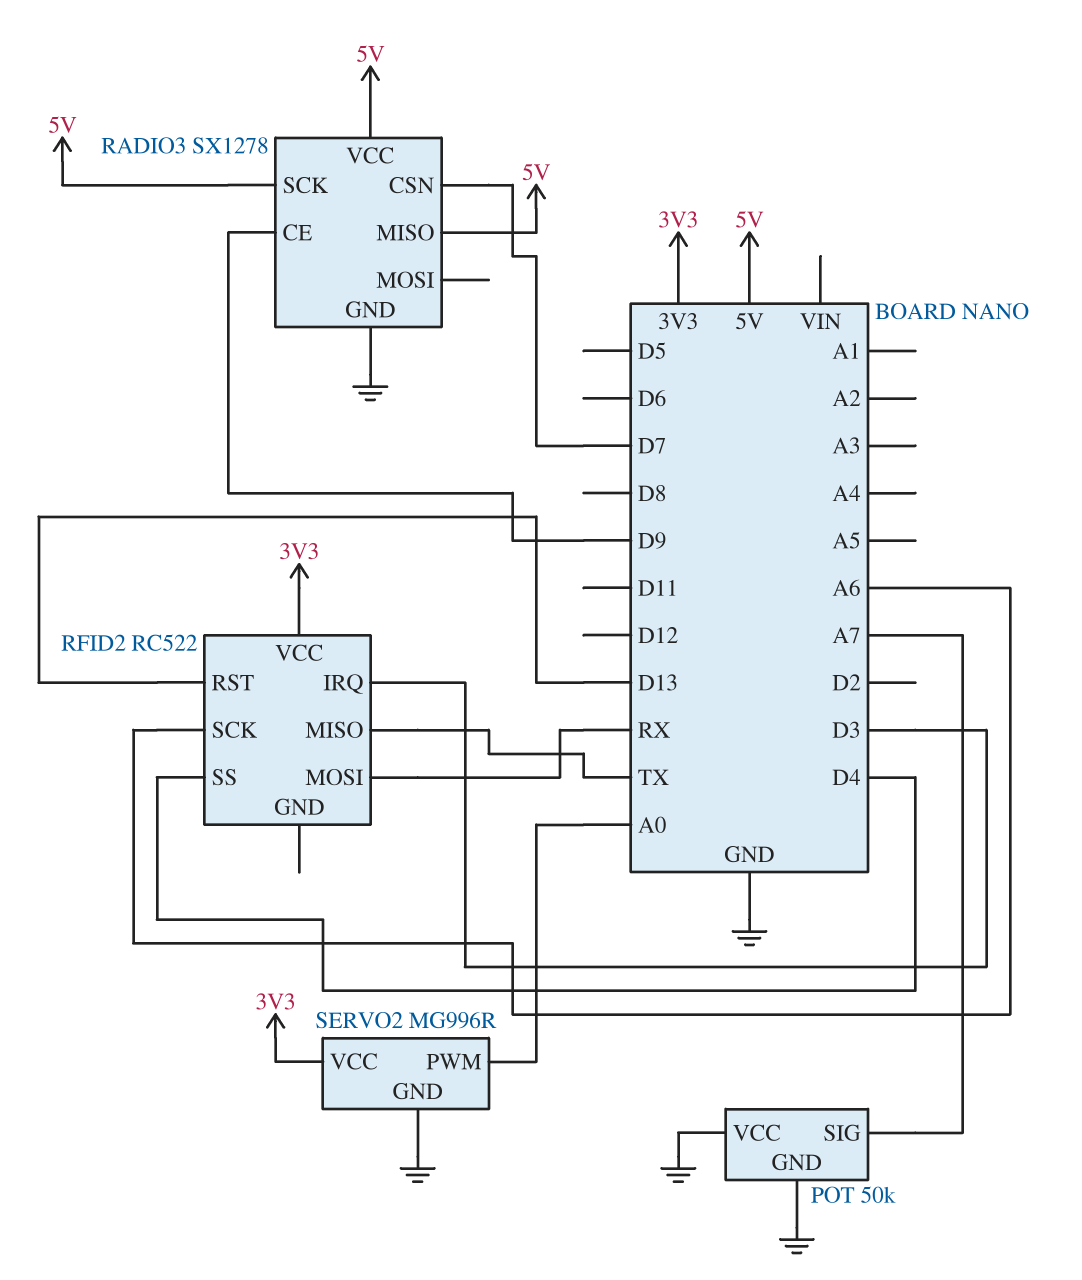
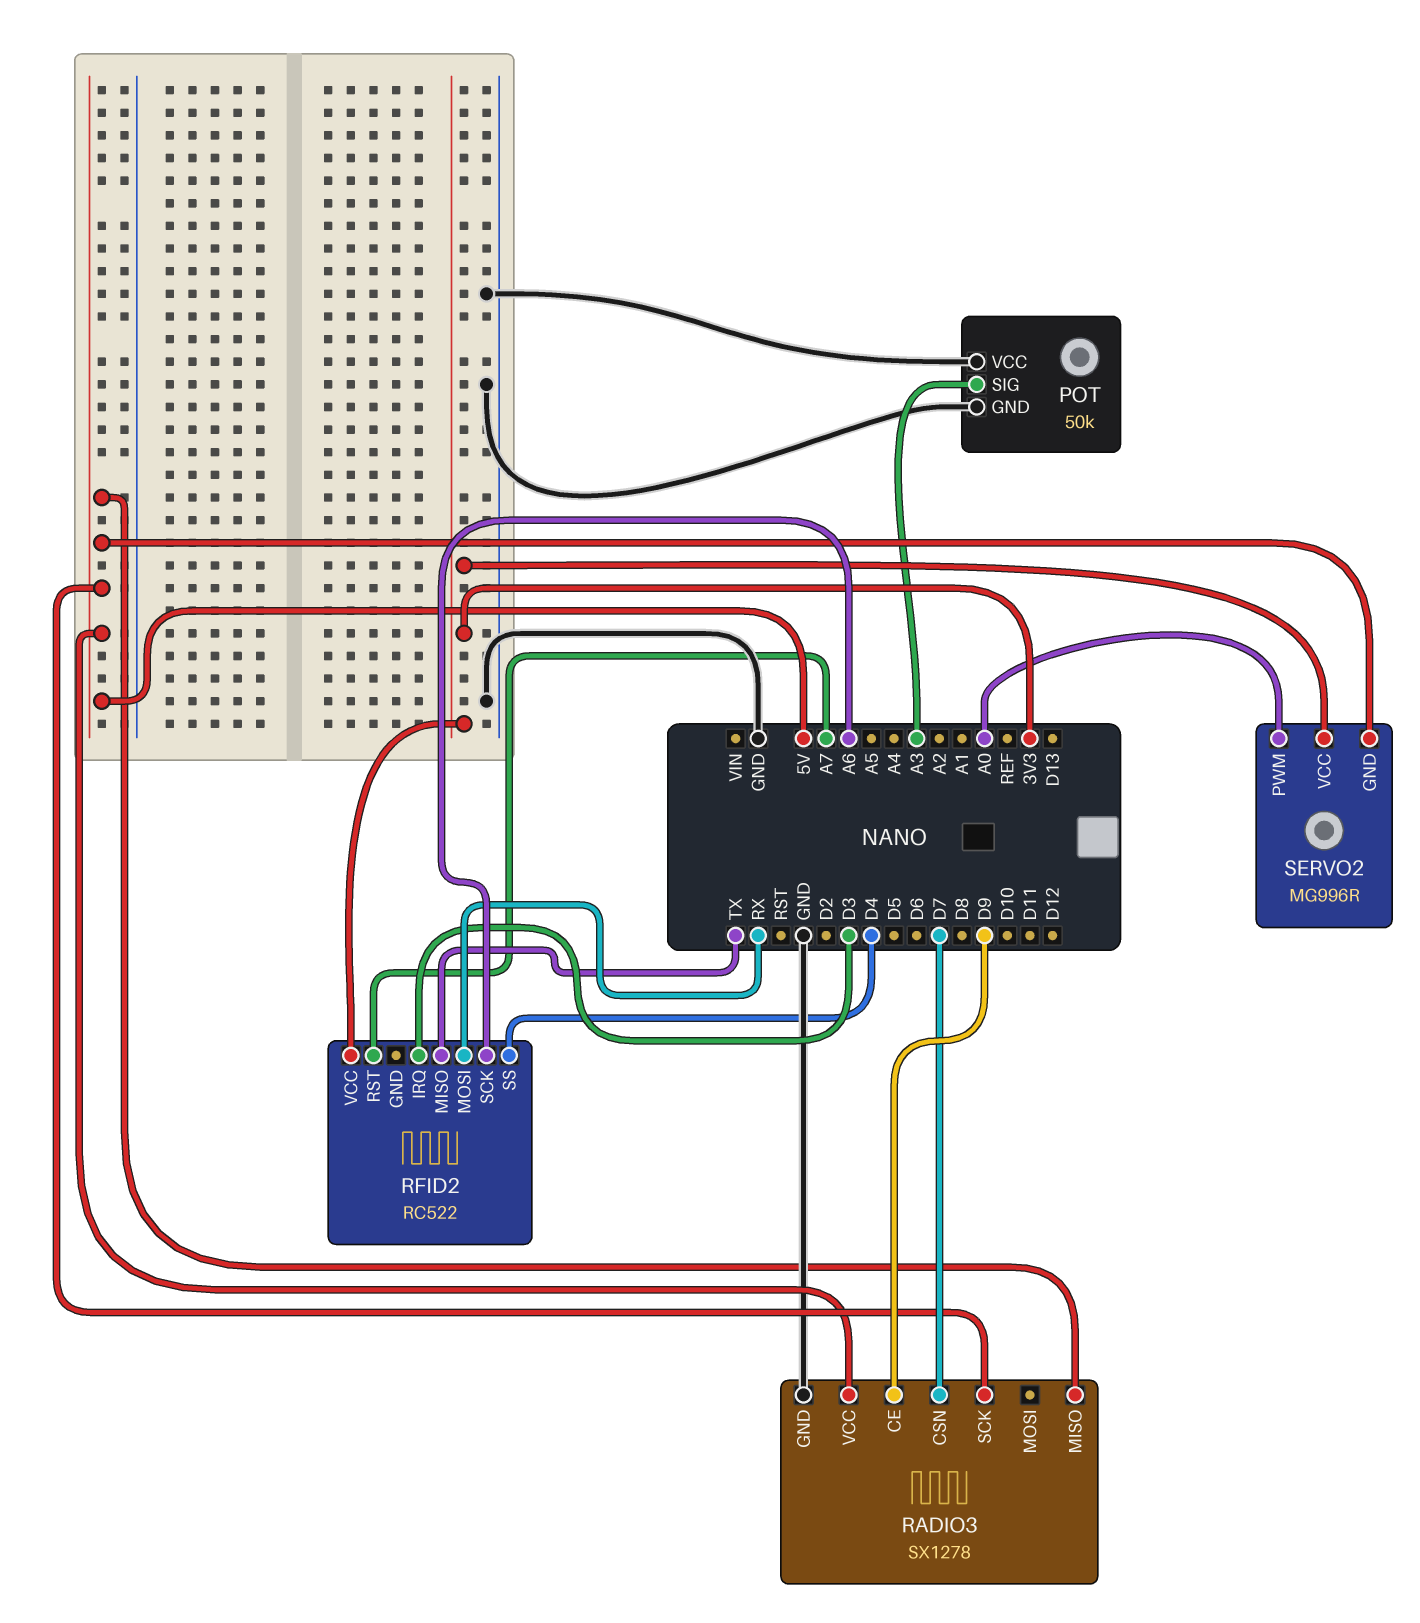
POT pin SIG: A7 -> A3
RFID2 pin RST: D13 -> A7
SERVO2 pin GND: GND -> 5V

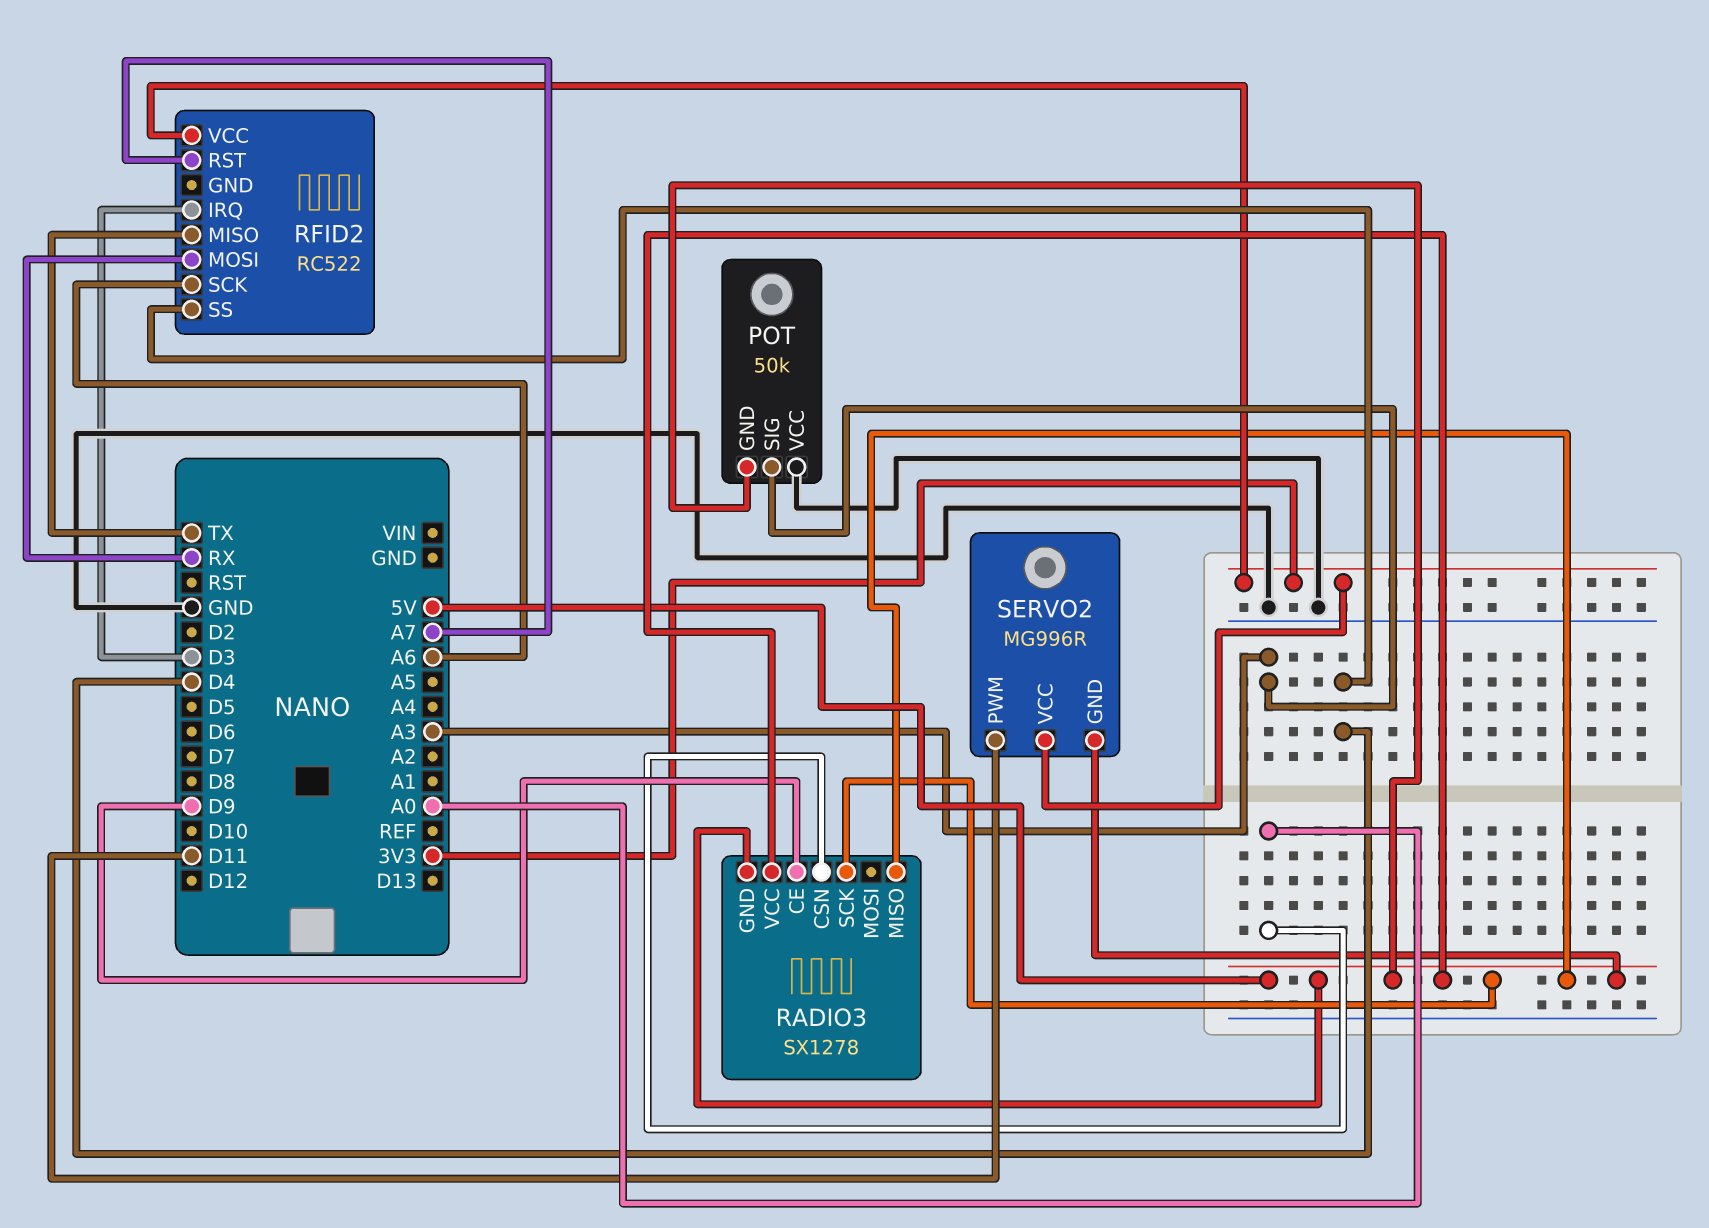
POT pin GND: GND -> 5V
RADIO3 pin CSN: D7 -> A0
RADIO3 pin GND: GND -> 5V
SERVO2 pin PWM: A0 -> D11

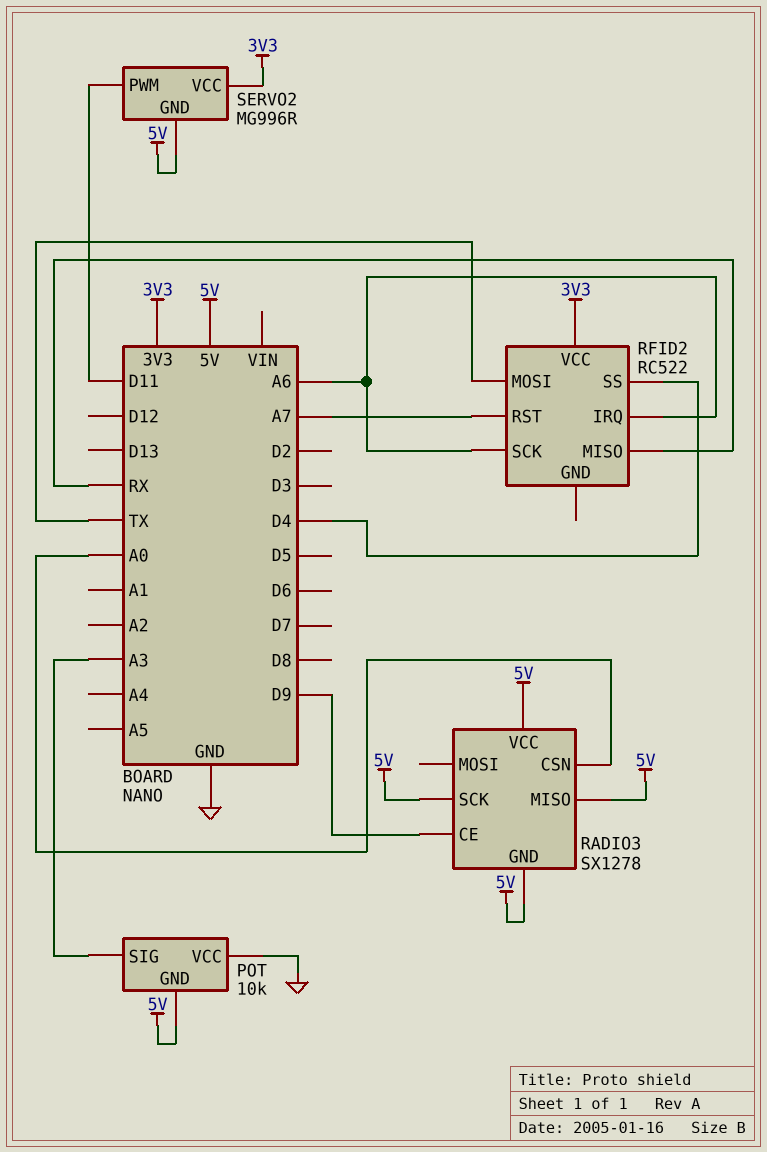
POT: 50k -> 10k
RFID2 pin IRQ: D3 -> A6
RFID2 pin MISO: TX -> RX
RFID2 pin MOSI: RX -> TX

